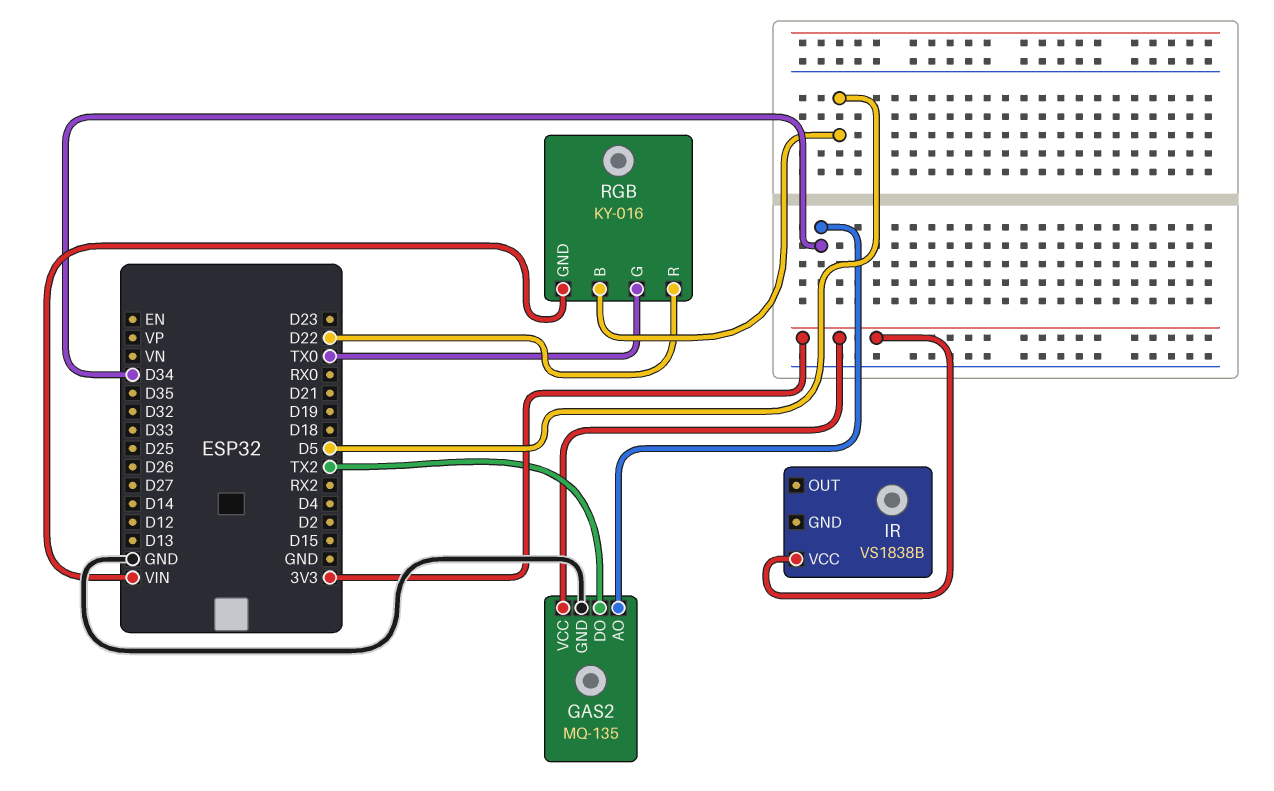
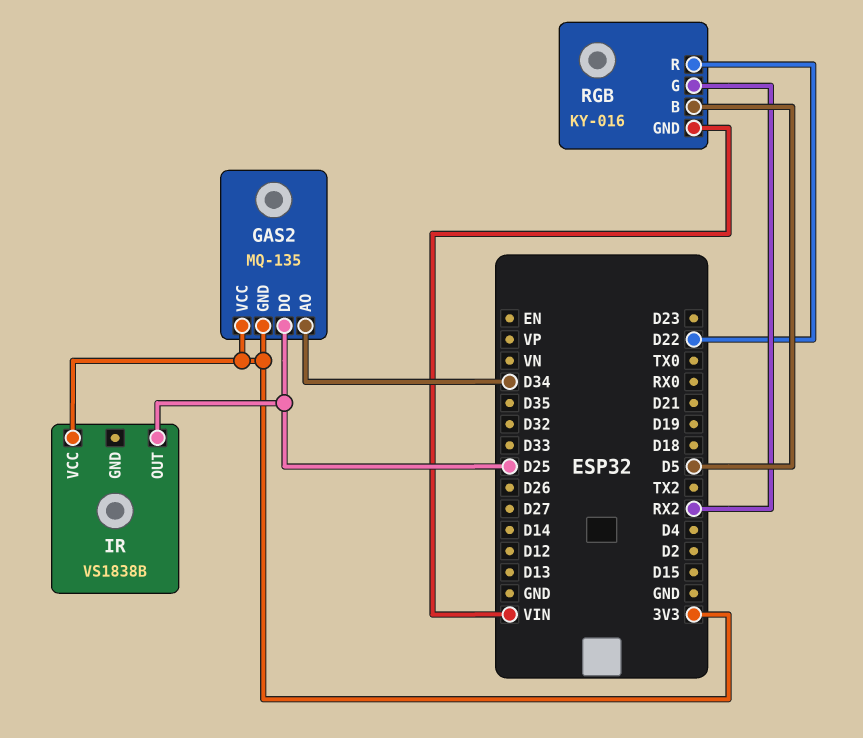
GAS2 pin DO: TX2 -> D25
GAS2 pin GND: GND -> 3V3
IR pin OUT: none -> D25
RGB pin G: TX0 -> RX2

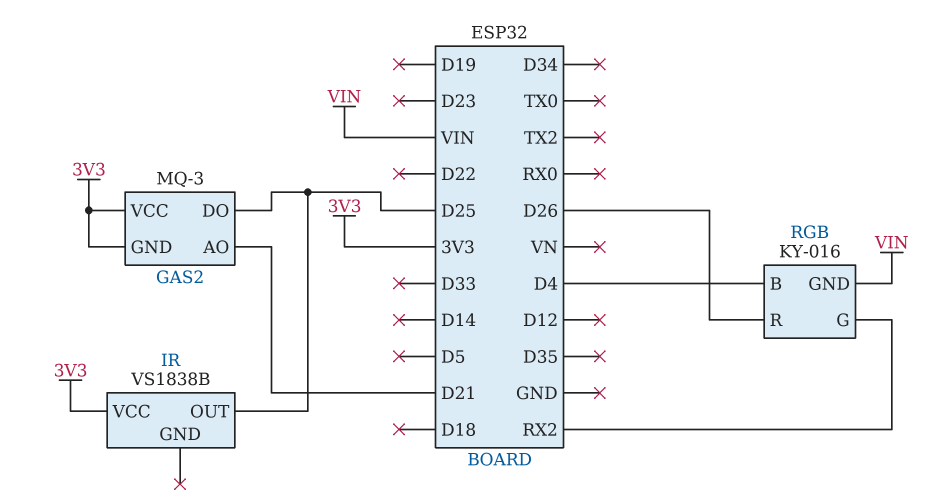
GAS2: MQ-135 -> MQ-3
GAS2 pin AO: D34 -> D21
RGB pin B: D5 -> D4
RGB pin R: D22 -> D26

